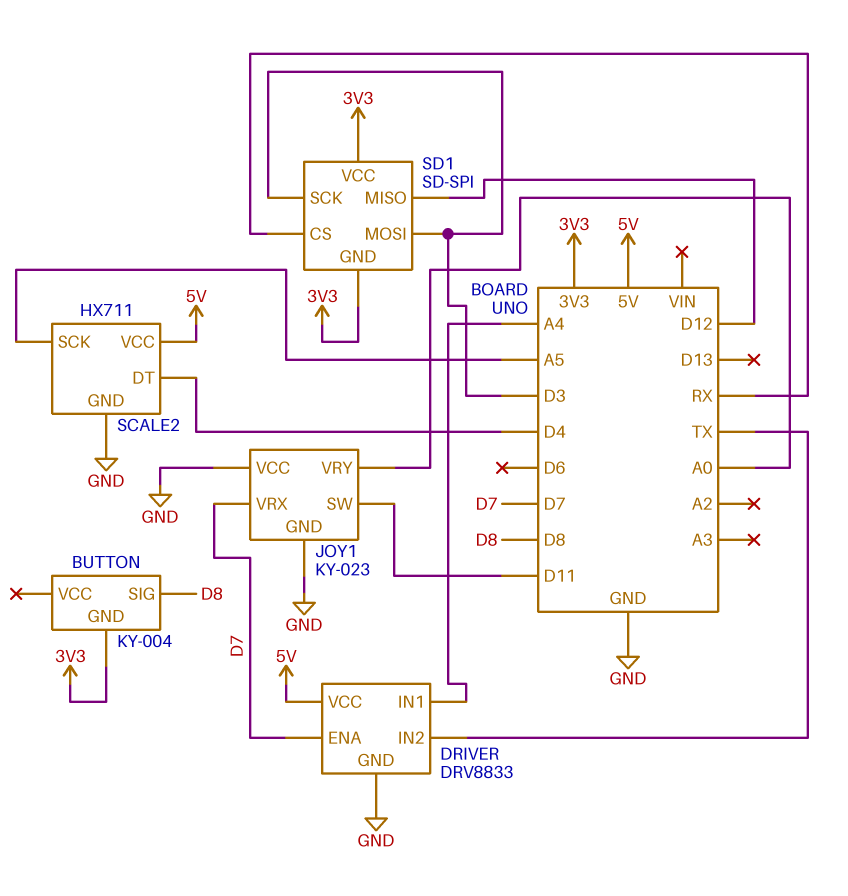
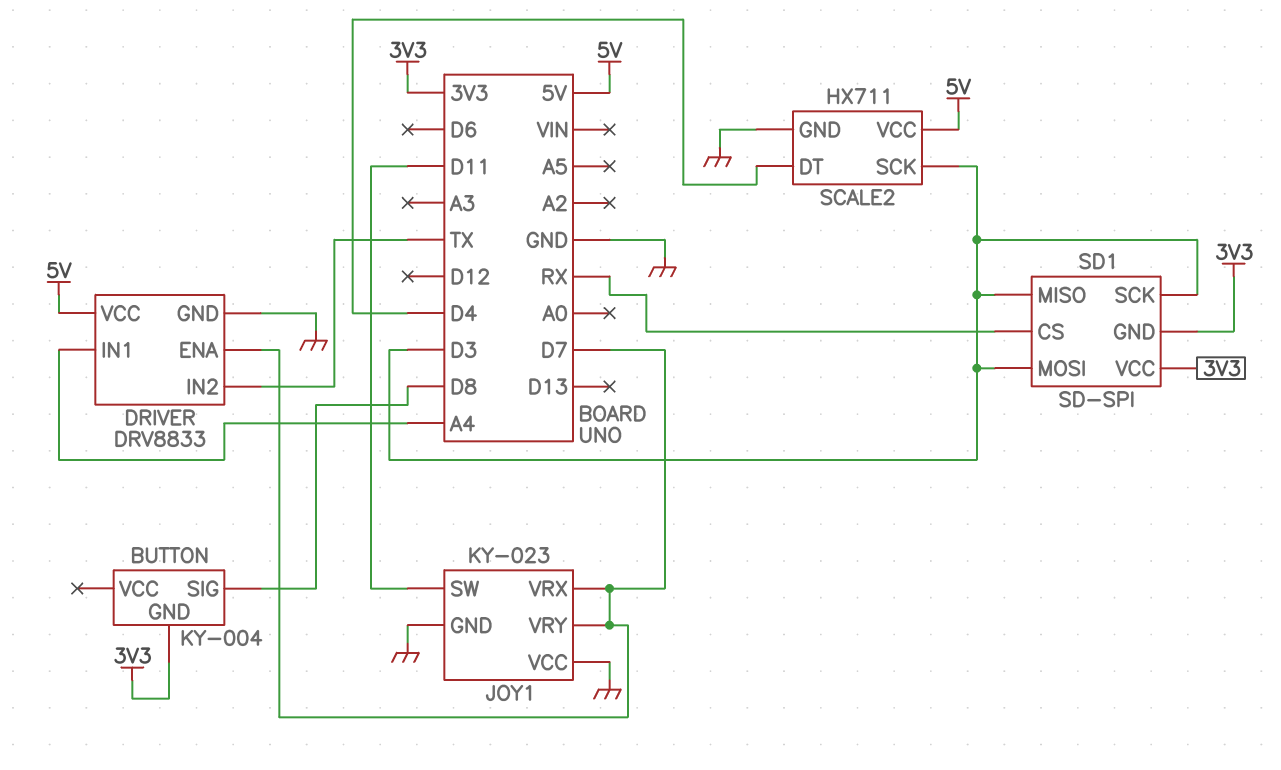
JOY1 pin VRY: A0 -> D7
SCALE2 pin SCK: A5 -> D3
SD1 pin MISO: D12 -> D3

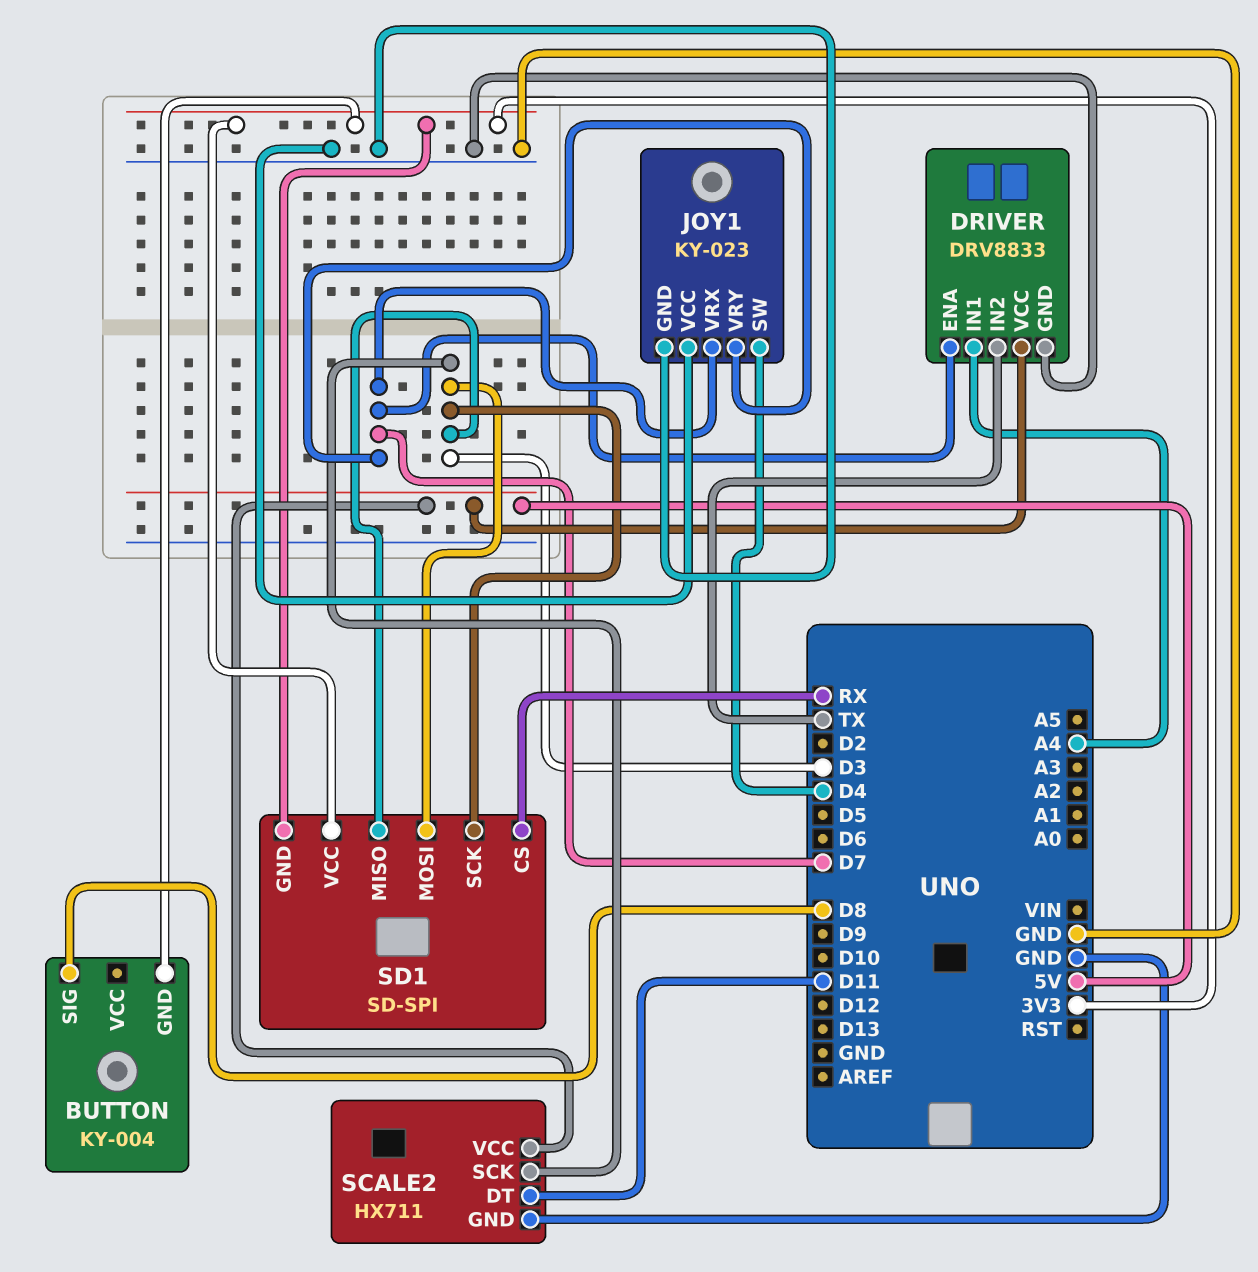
JOY1 pin SW: D11 -> D4
SCALE2 pin DT: D4 -> D11

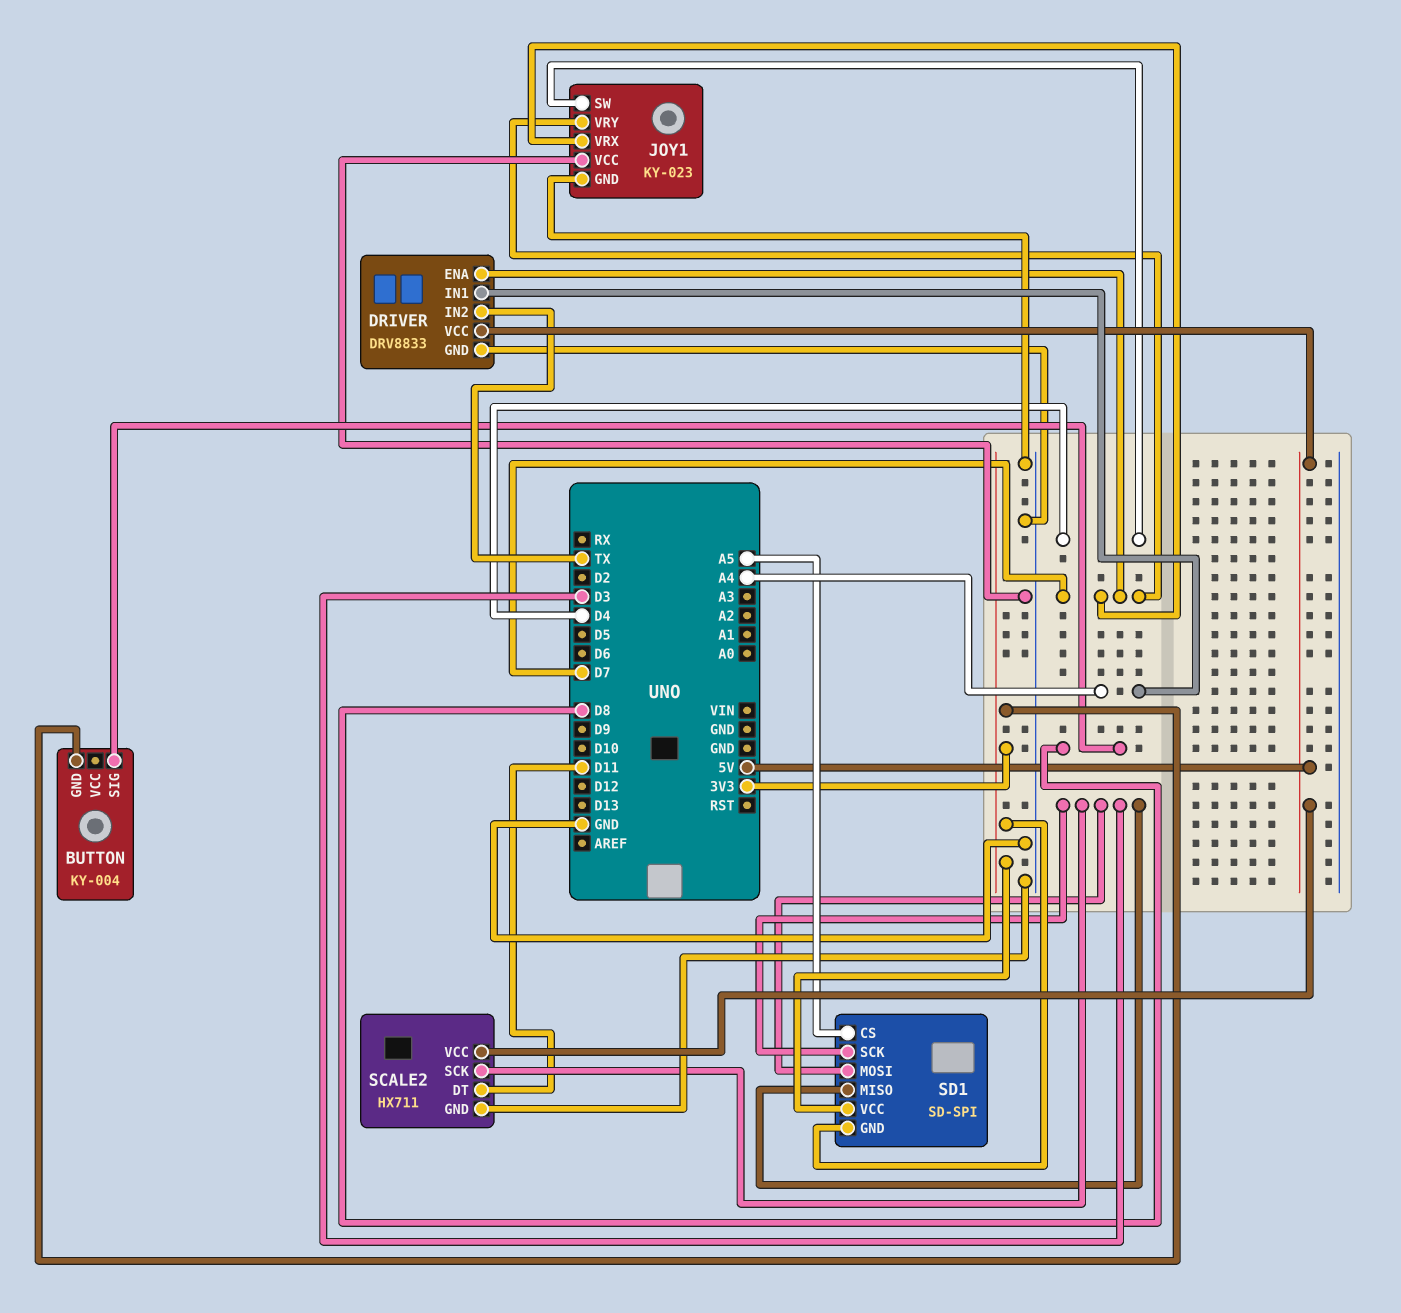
SD1 pin CS: RX -> A5

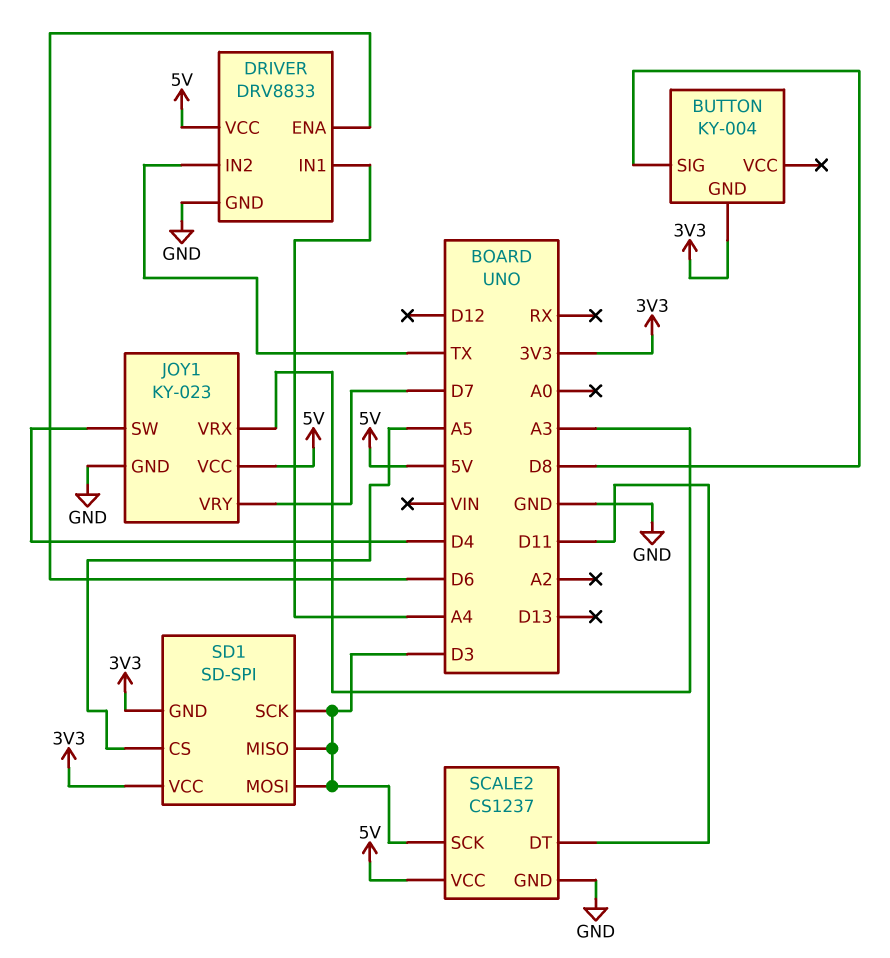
DRIVER pin ENA: D7 -> D6
JOY1 pin VCC: GND -> 5V
JOY1 pin VRX: D7 -> A3
SCALE2: HX711 -> CS1237

